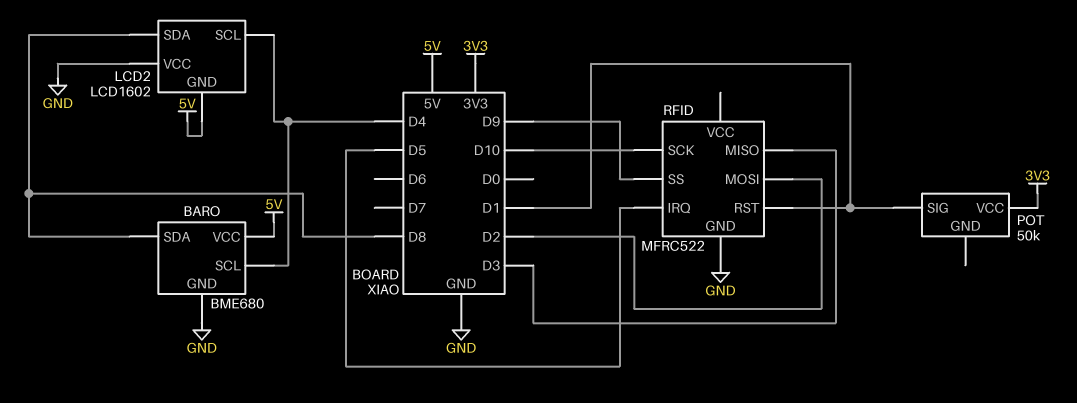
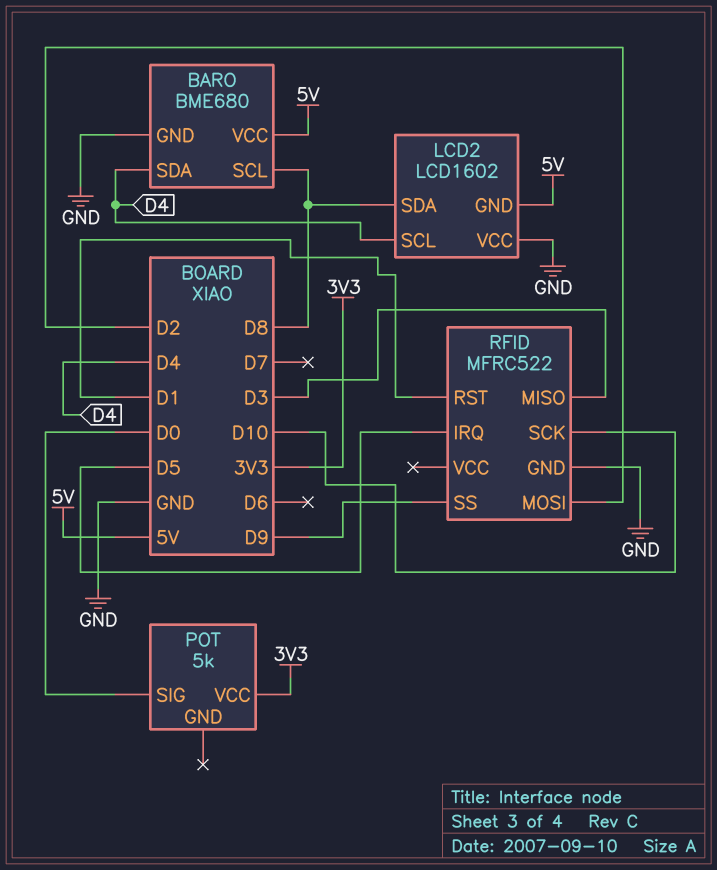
BARO pin SCL: D4 -> D8
BARO pin SDA: D8 -> D4
POT: 50k -> 5k
POT pin SIG: D1 -> D0

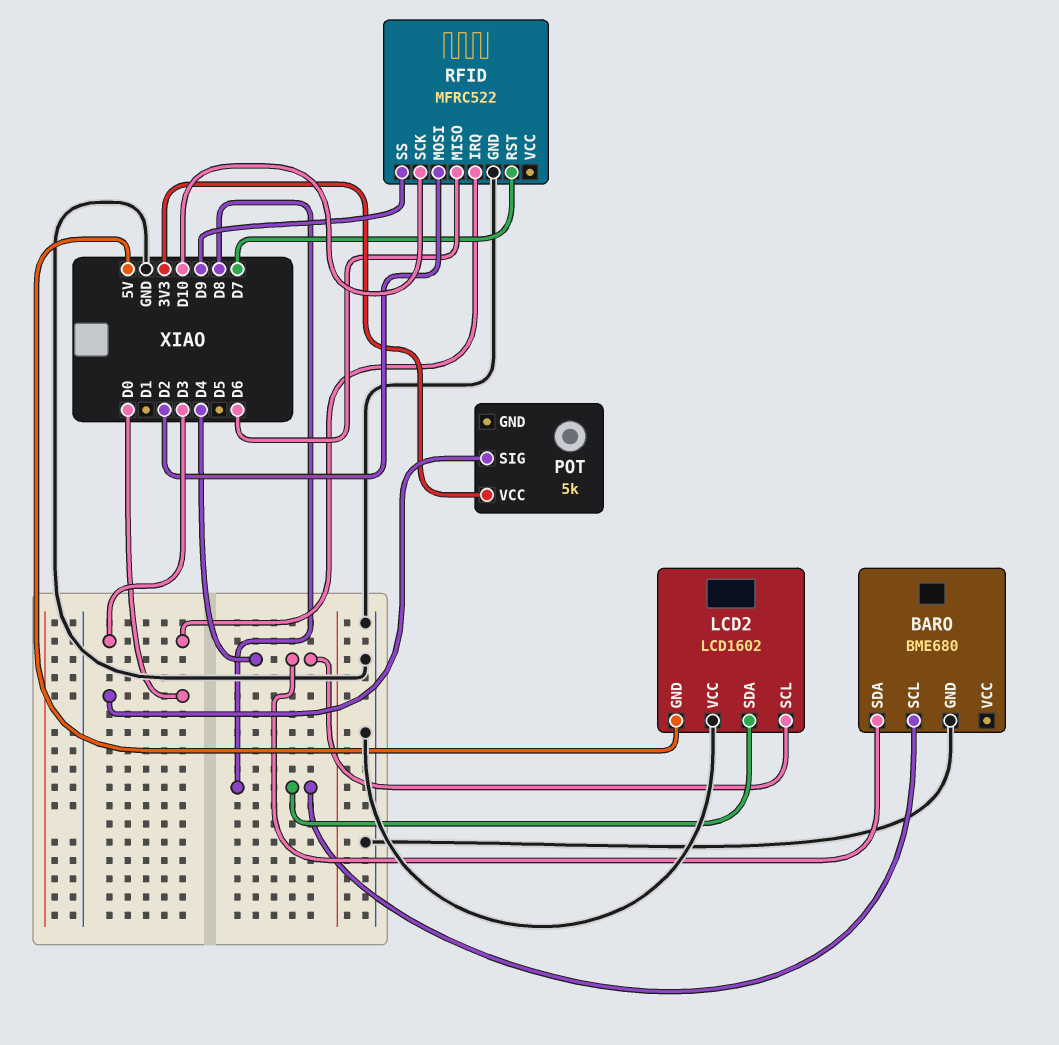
BARO pin VCC: 5V -> none
RFID pin IRQ: D5 -> D3
RFID pin MISO: D3 -> D6
RFID pin RST: D1 -> D7

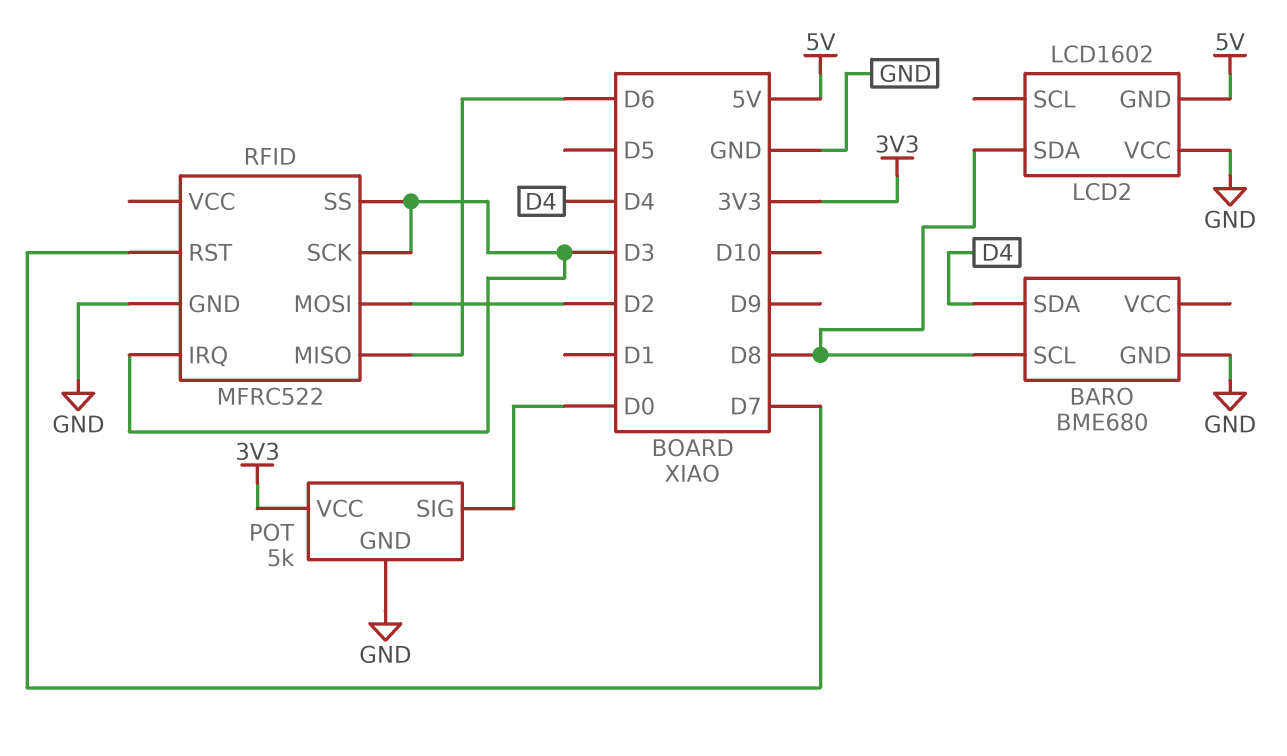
LCD2 pin SCL: D4 -> none
POT pin GND: none -> GND
RFID pin SCK: D10 -> D3
RFID pin SS: D9 -> D3

